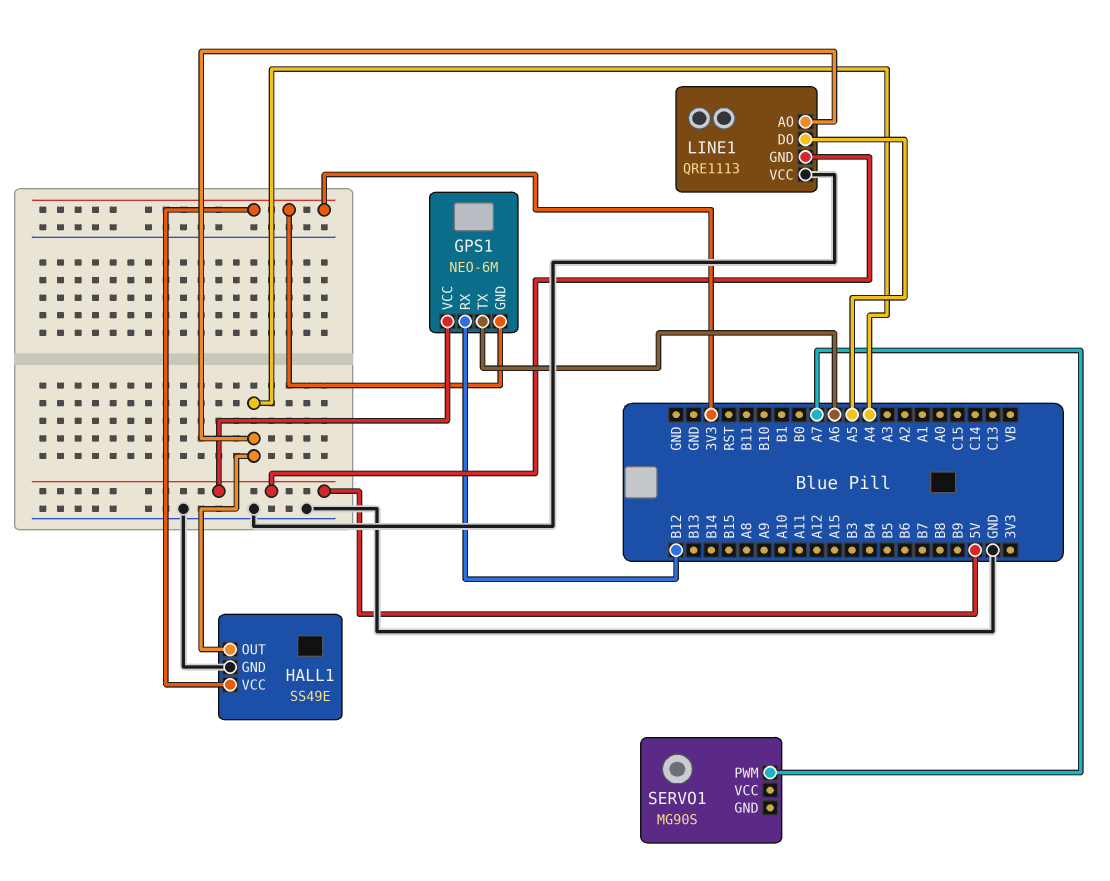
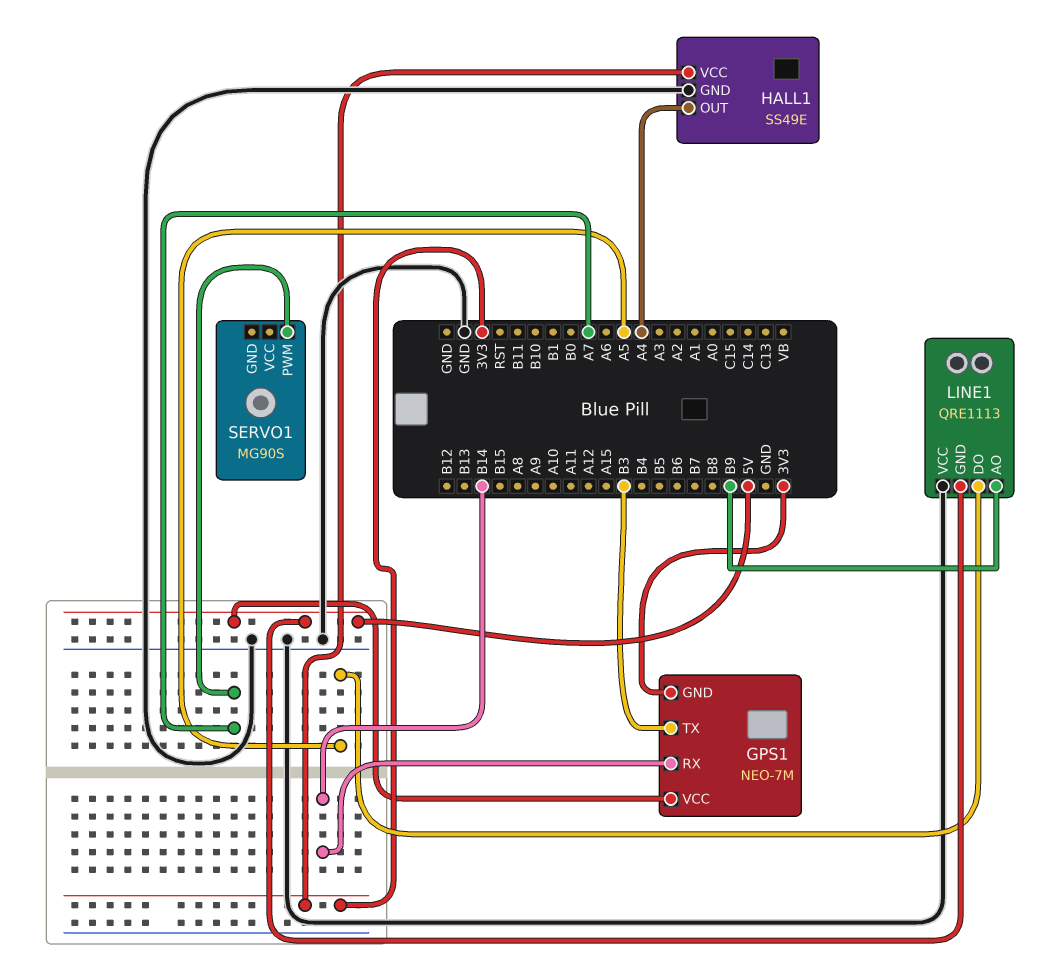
GPS1: NEO-6M -> NEO-7M
GPS1 pin RX: B12 -> B14
GPS1 pin TX: A6 -> B3
LINE1 pin AO: A4 -> B9

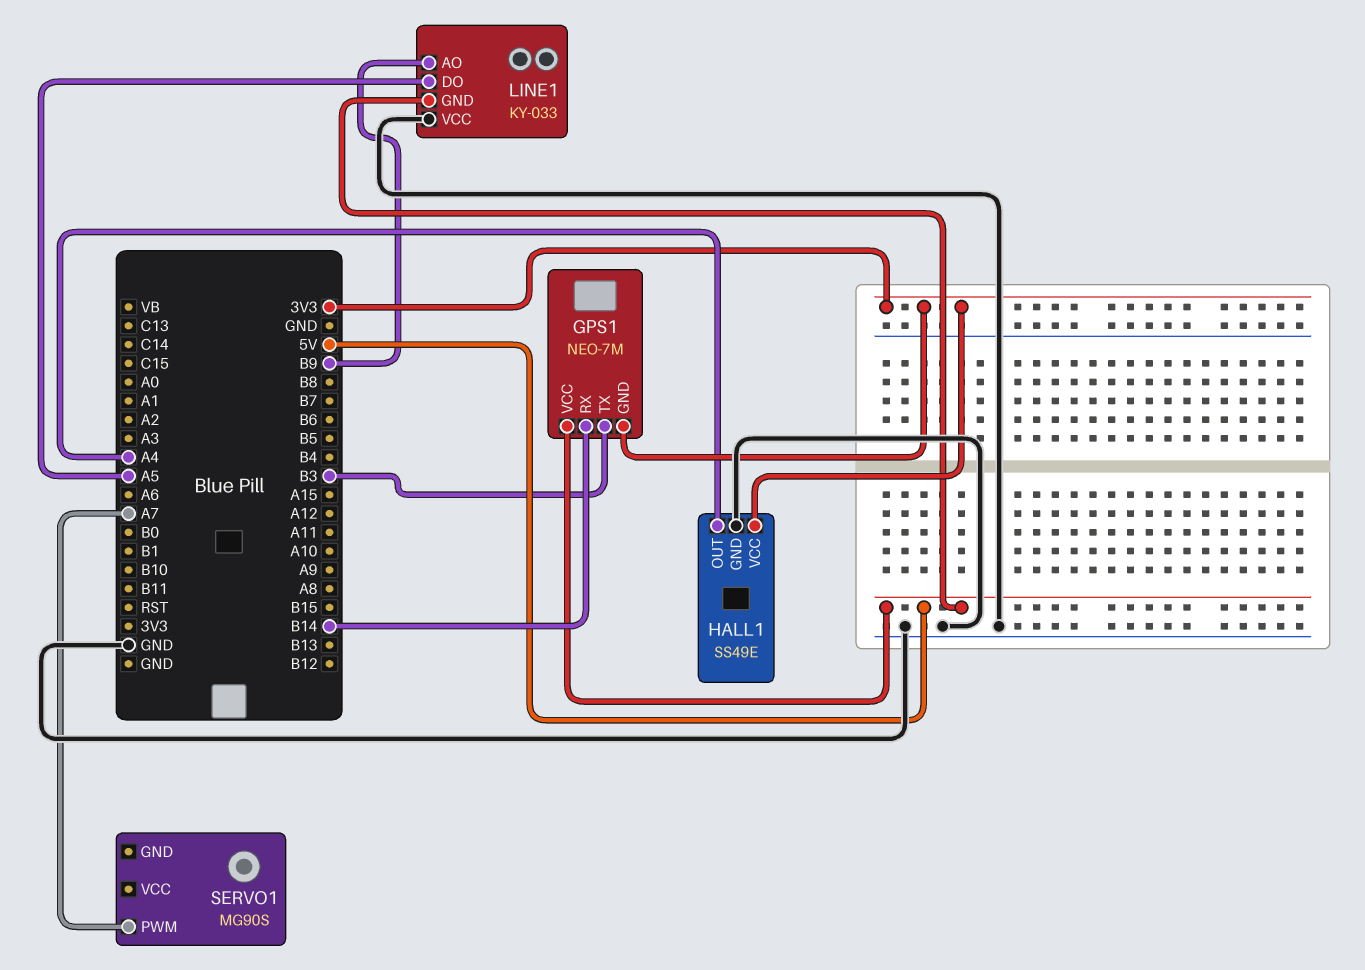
LINE1: QRE1113 -> KY-033

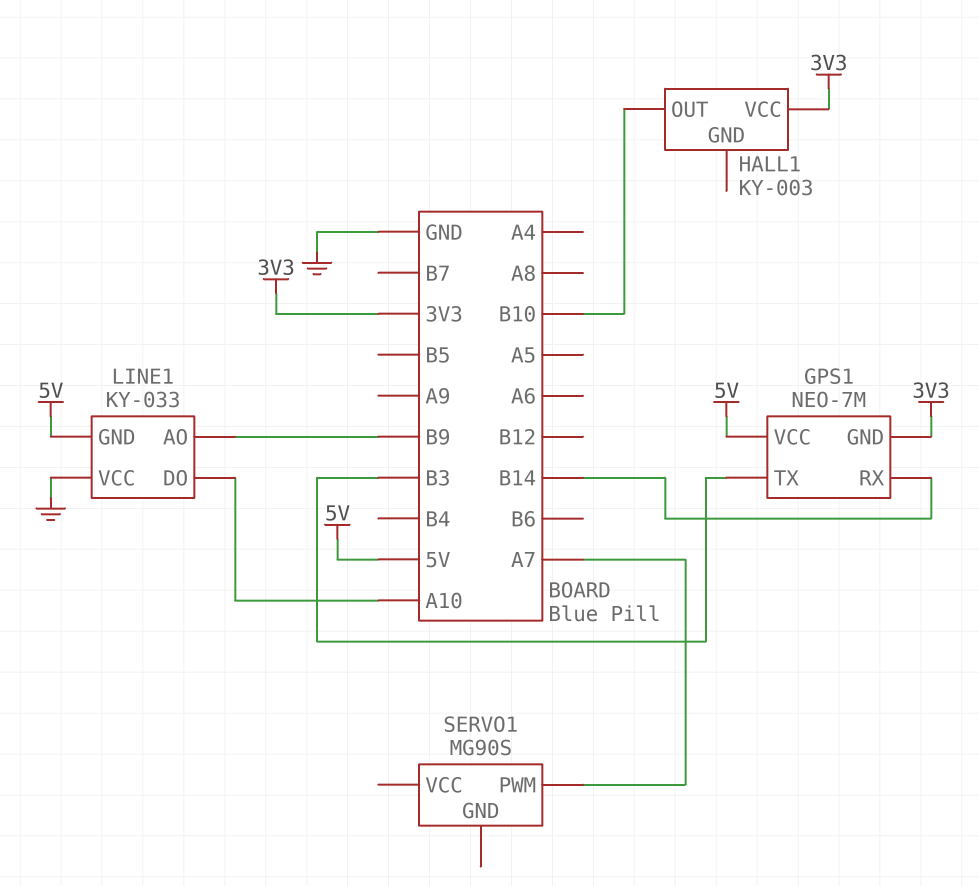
HALL1: SS49E -> KY-003
HALL1 pin GND: GND -> none
HALL1 pin OUT: A4 -> B10
LINE1 pin DO: A5 -> A10

